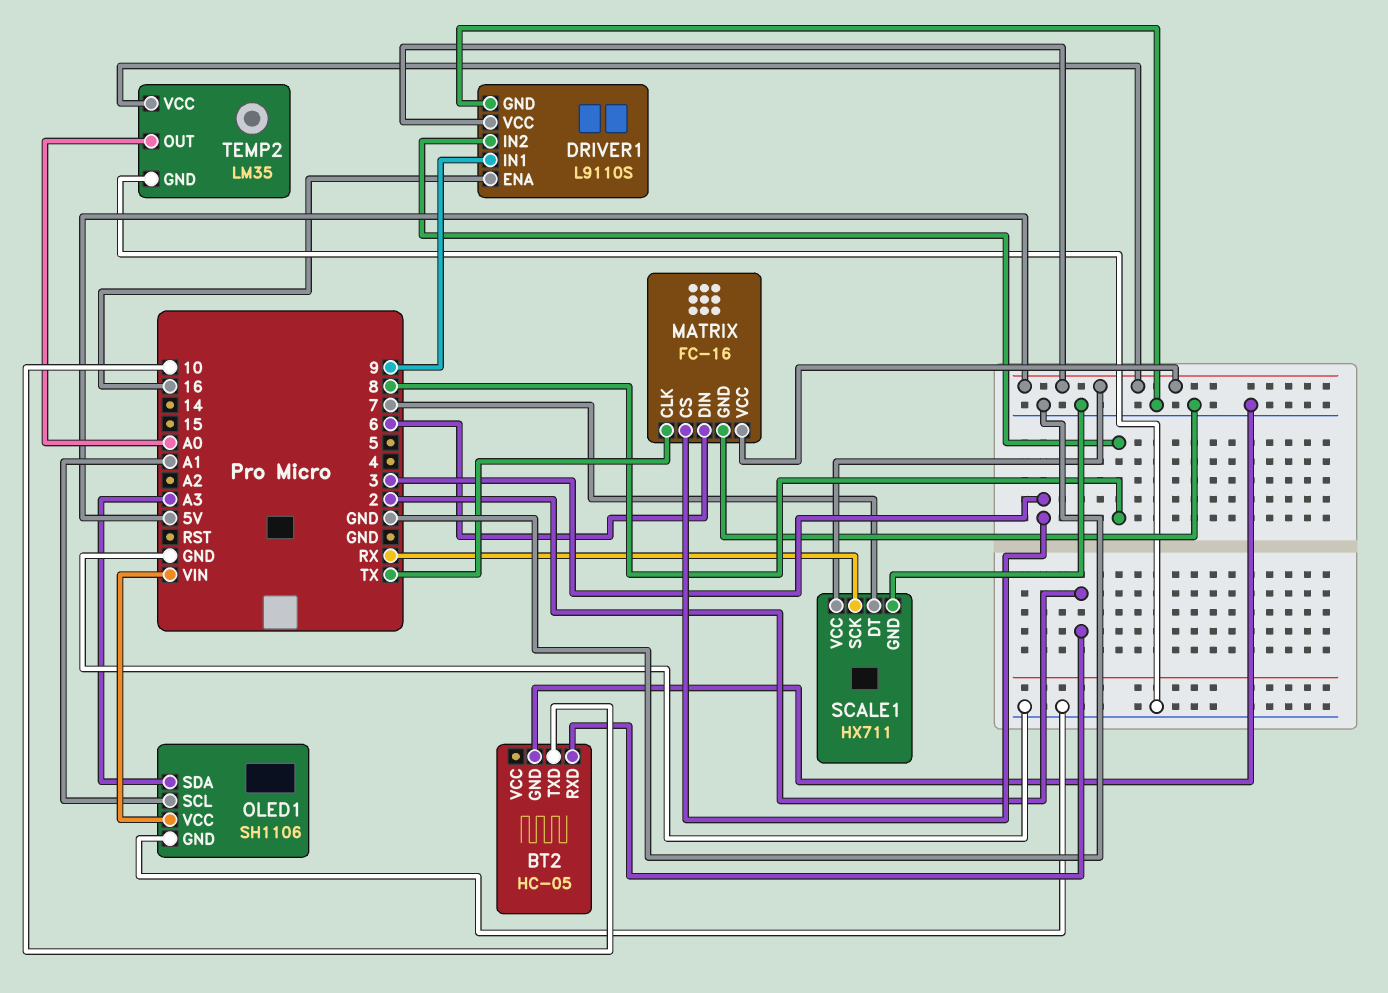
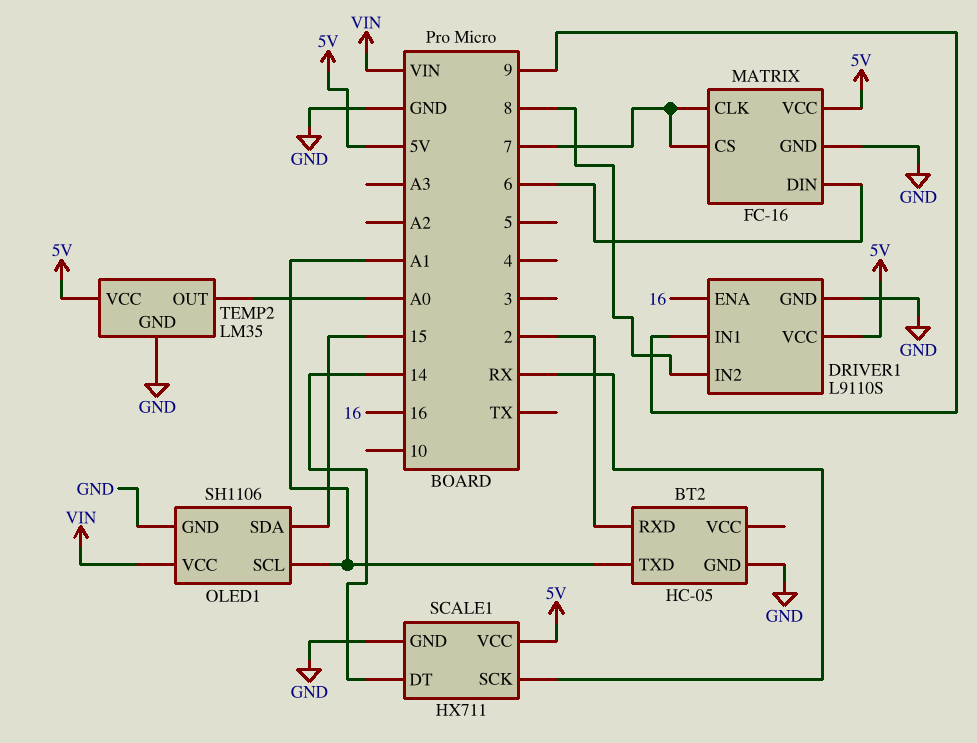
BT2 pin TXD: 10 -> A1
MATRIX pin CLK: TX -> 7
MATRIX pin CS: 3 -> 7
OLED1 pin SDA: A3 -> 15
SCALE1 pin DT: 7 -> 14

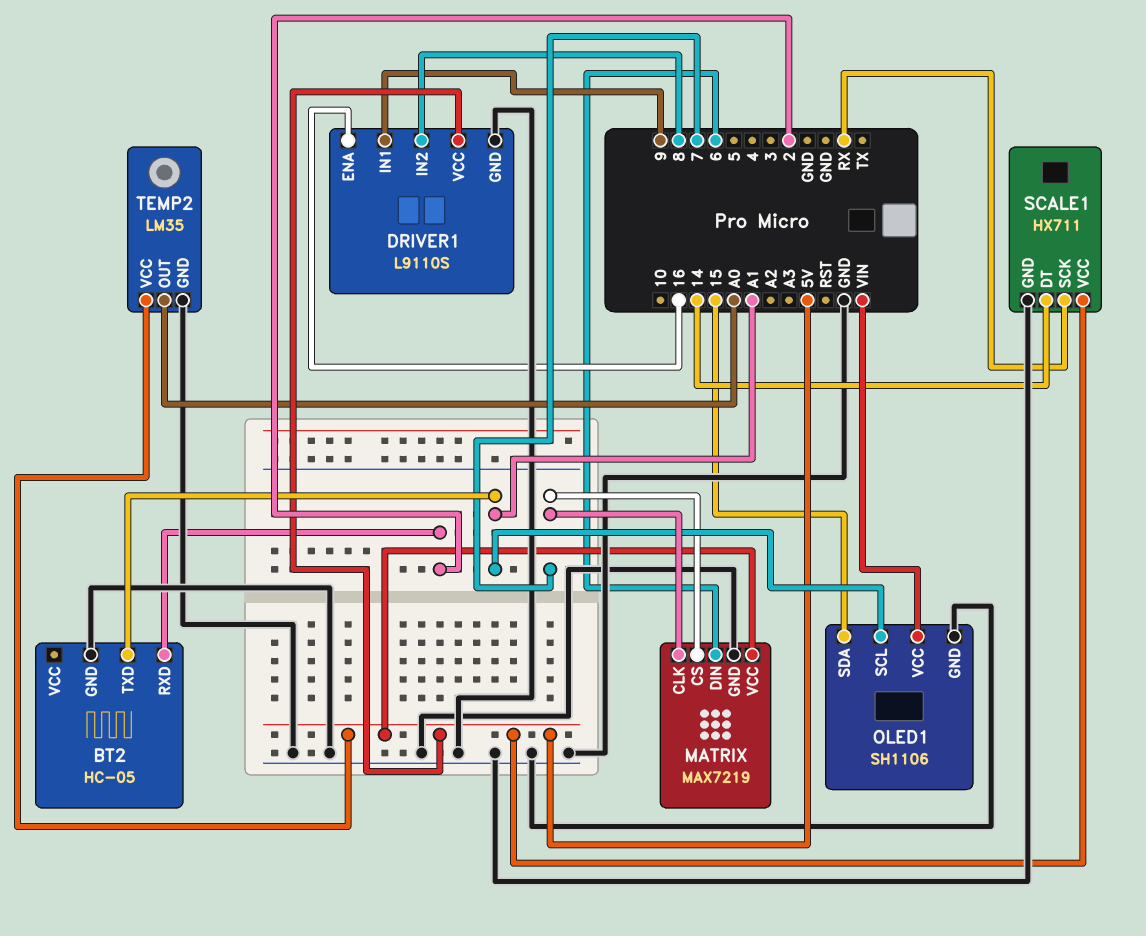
MATRIX: FC-16 -> MAX7219

